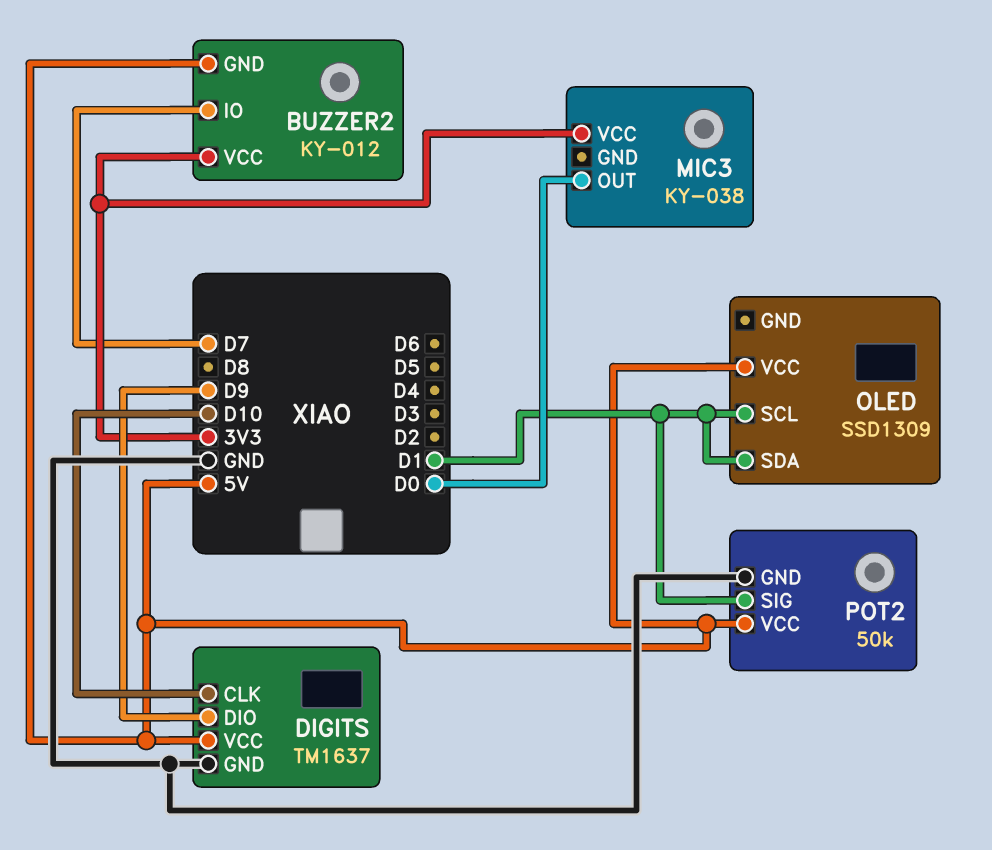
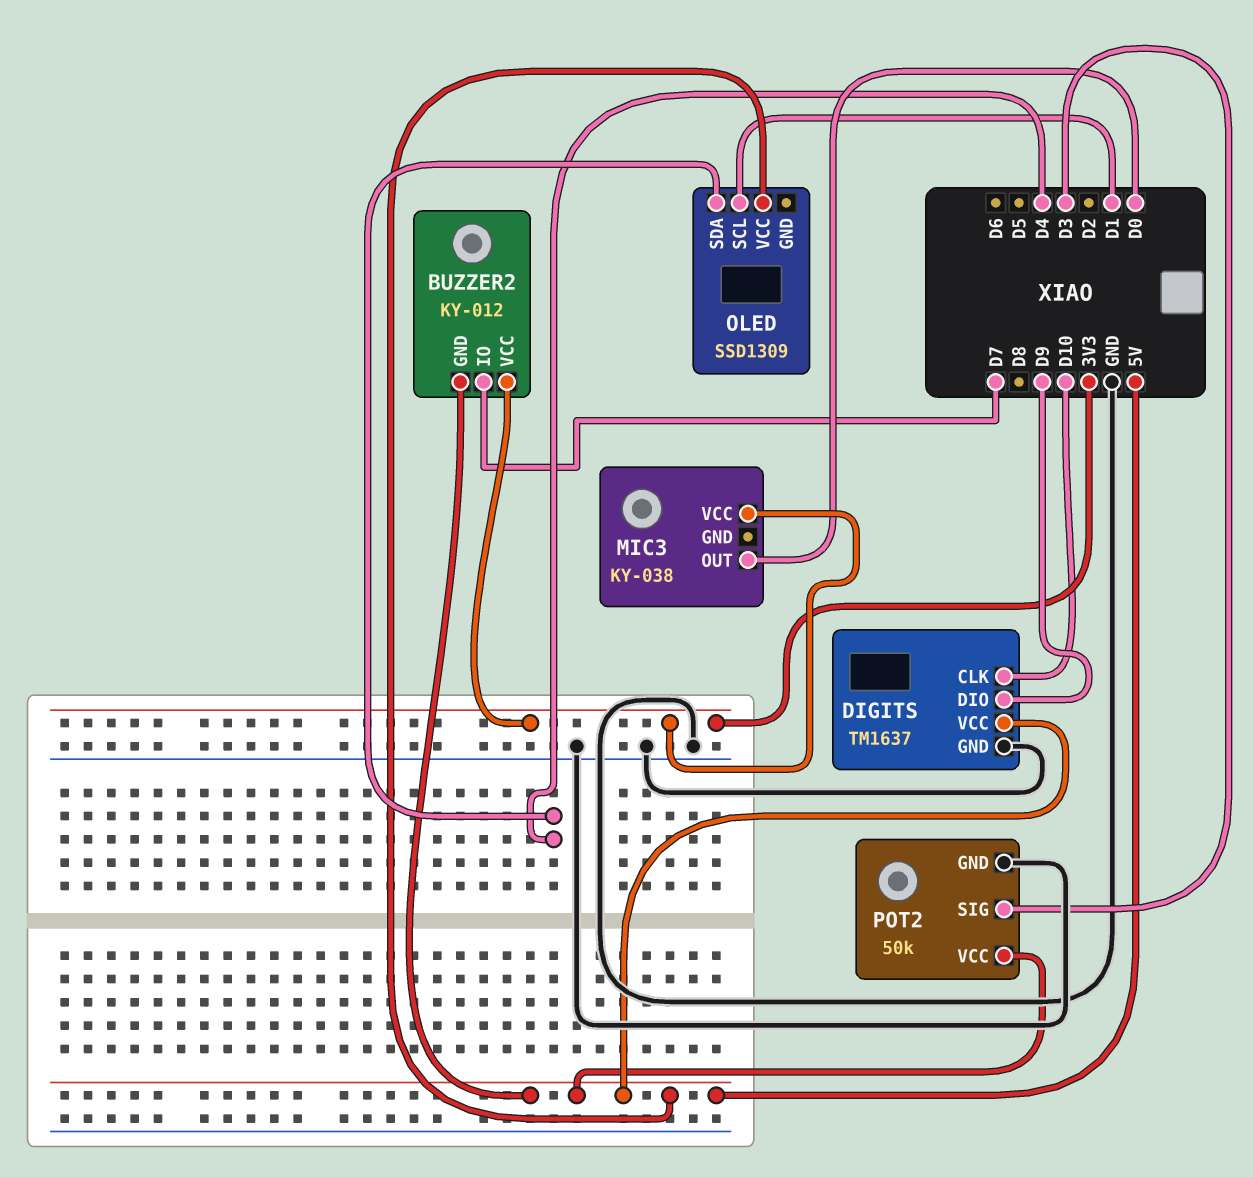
OLED pin SDA: D1 -> D4
POT2 pin SIG: D1 -> D3

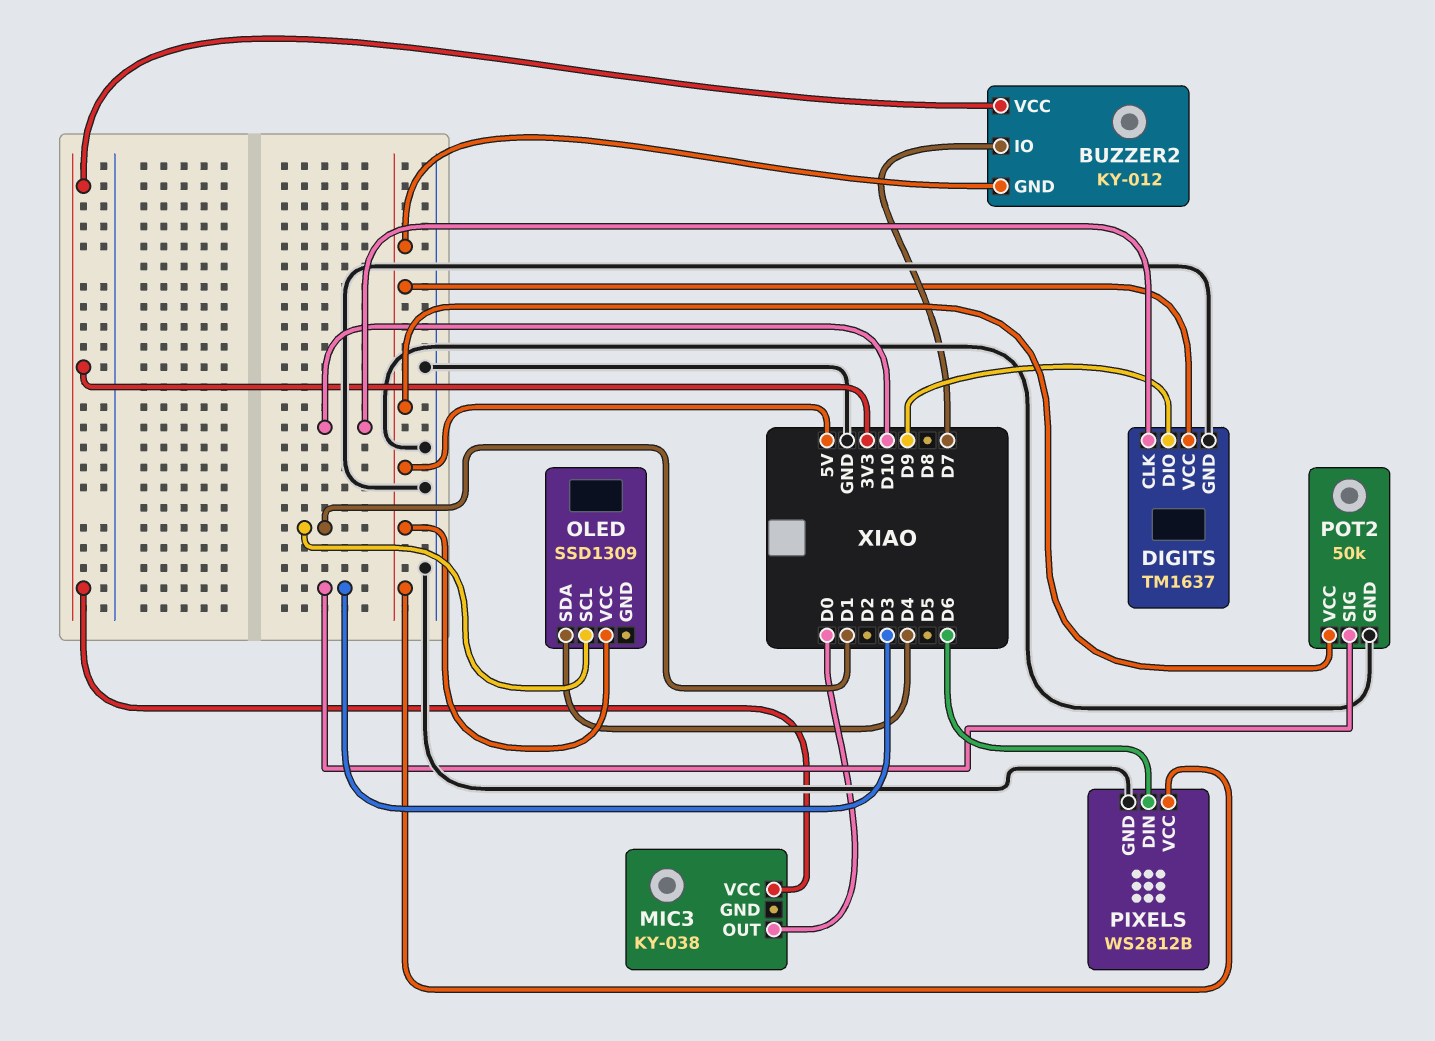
PIXELS: none -> WS2812B
PIXELS pin DIN: none -> D6
PIXELS pin GND: none -> GND
PIXELS pin VCC: none -> 5V

